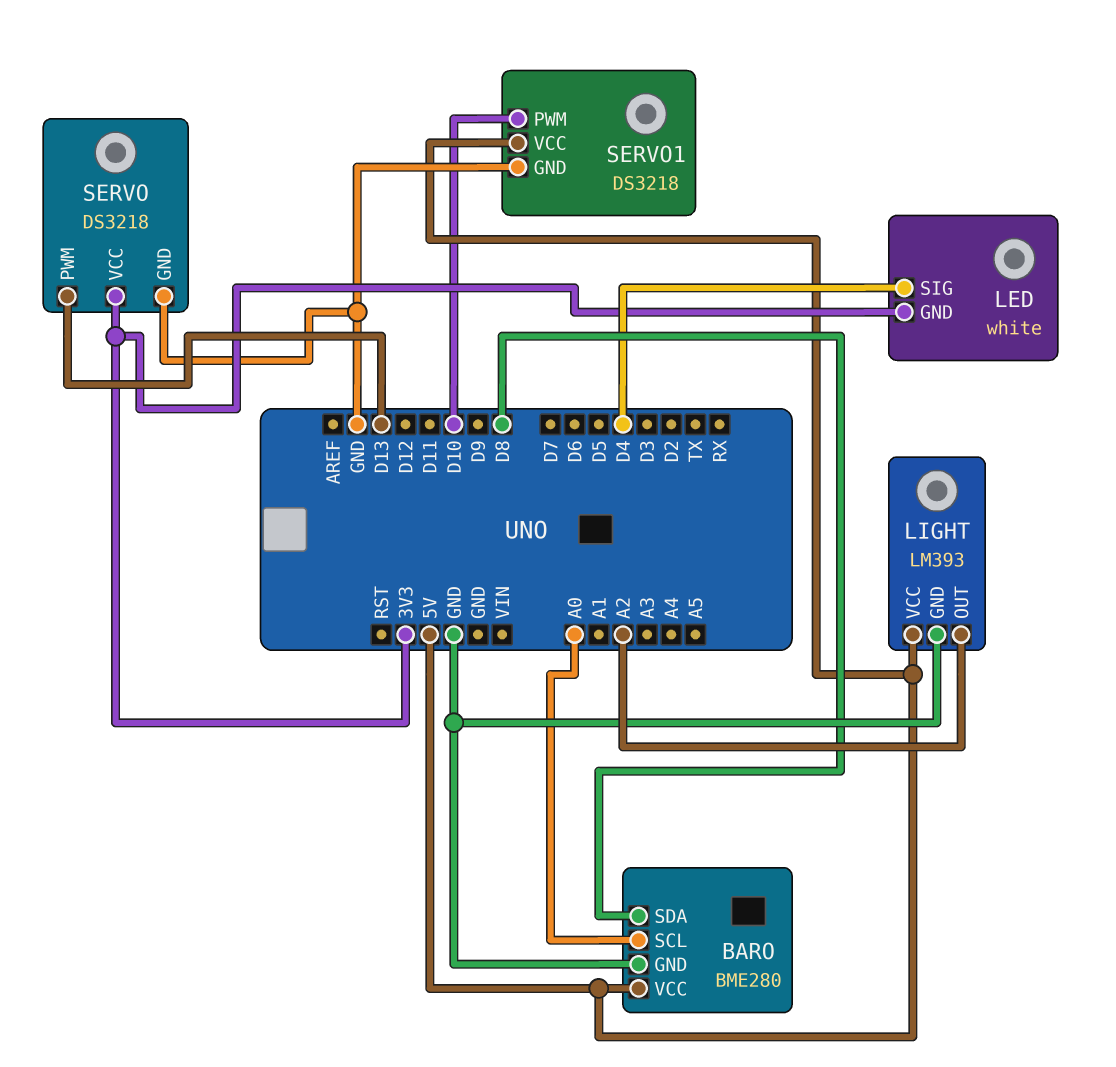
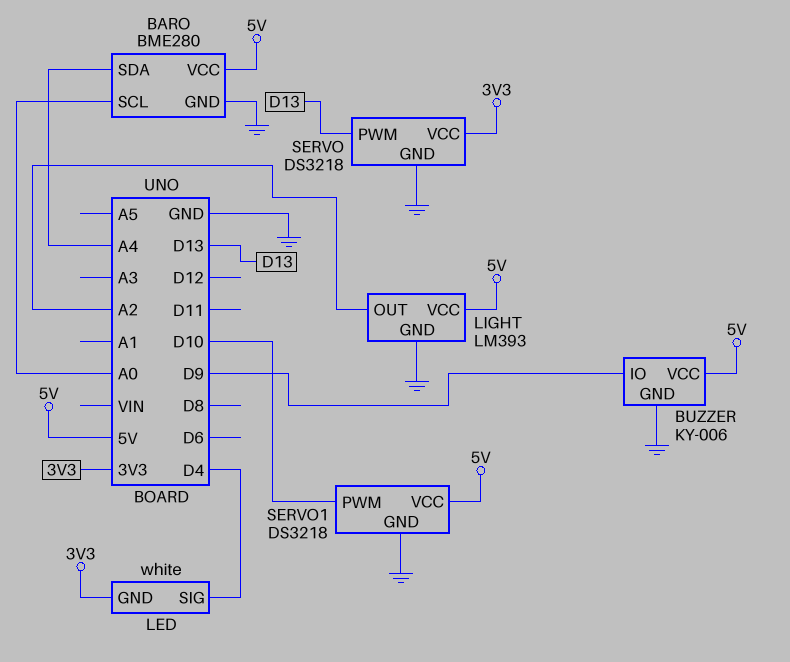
BARO pin SDA: D8 -> A4
BUZZER: none -> KY-006
BUZZER pin GND: none -> GND
BUZZER pin IO: none -> D9
BUZZER pin VCC: none -> 5V

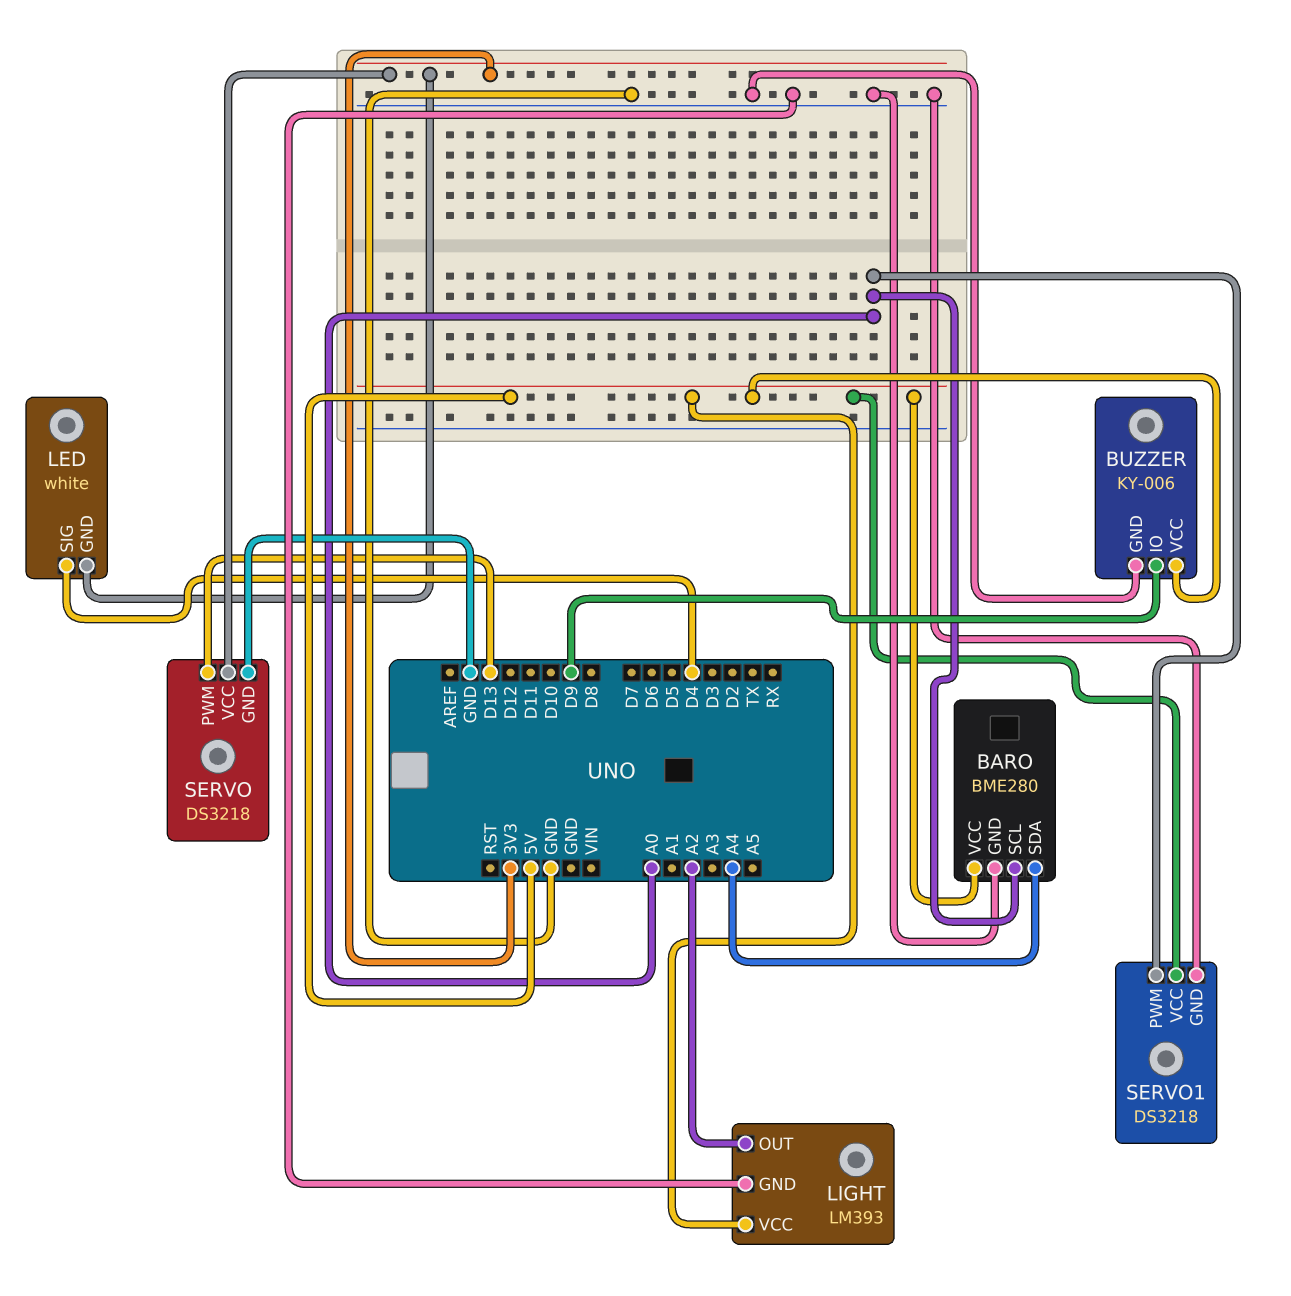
SERVO1 pin PWM: D10 -> A0

